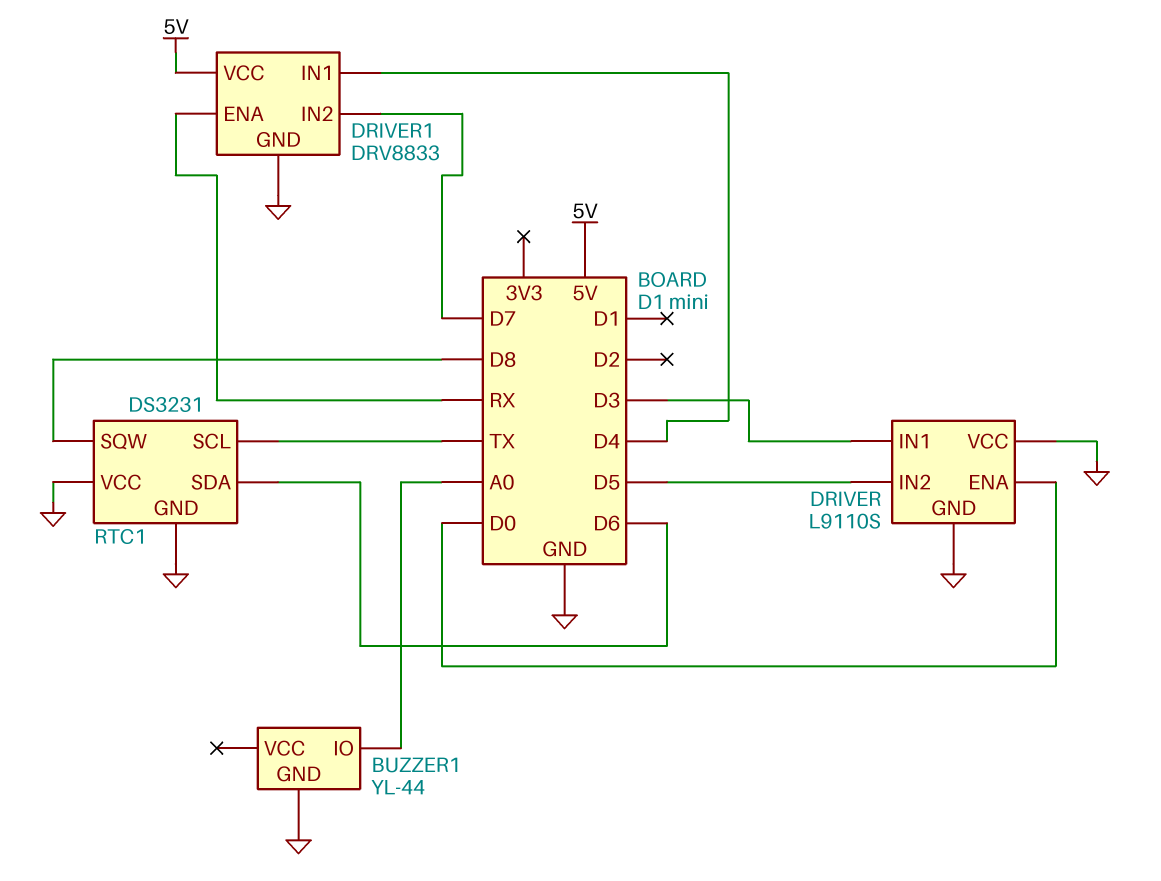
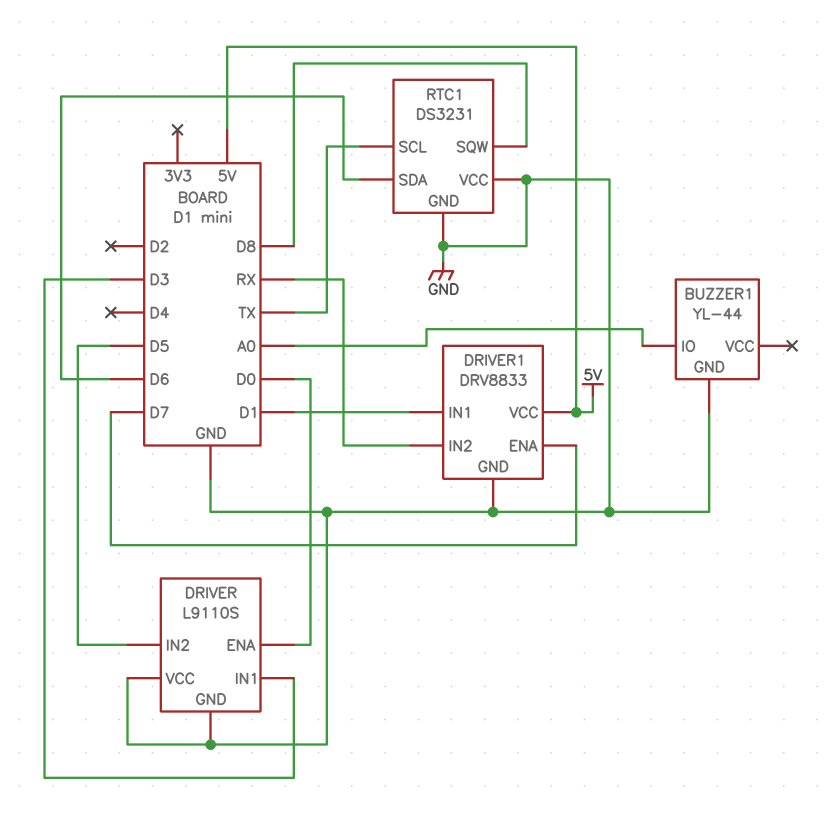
DRIVER1 pin ENA: RX -> D7
DRIVER1 pin IN1: D4 -> D1
DRIVER1 pin IN2: D7 -> RX

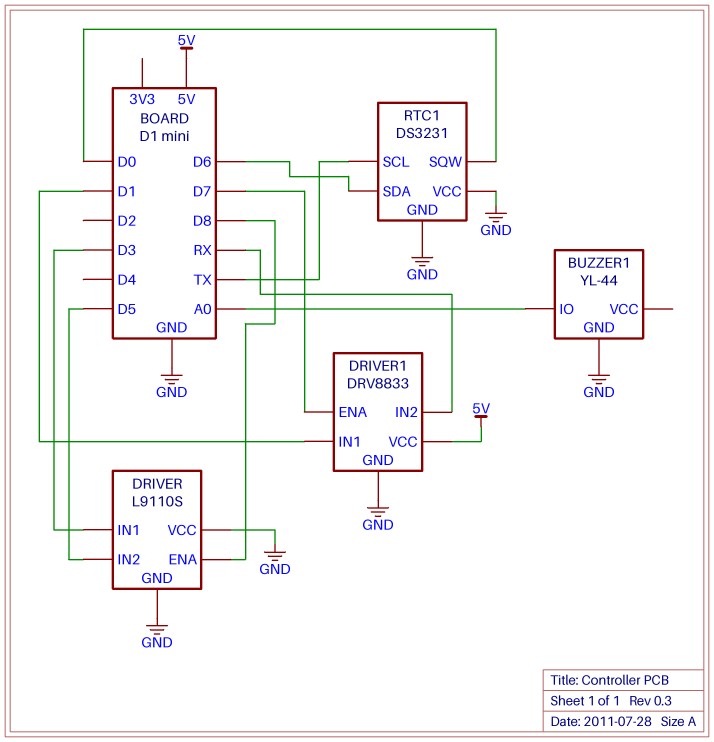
DRIVER pin ENA: D0 -> D8
RTC1 pin SQW: D8 -> D0

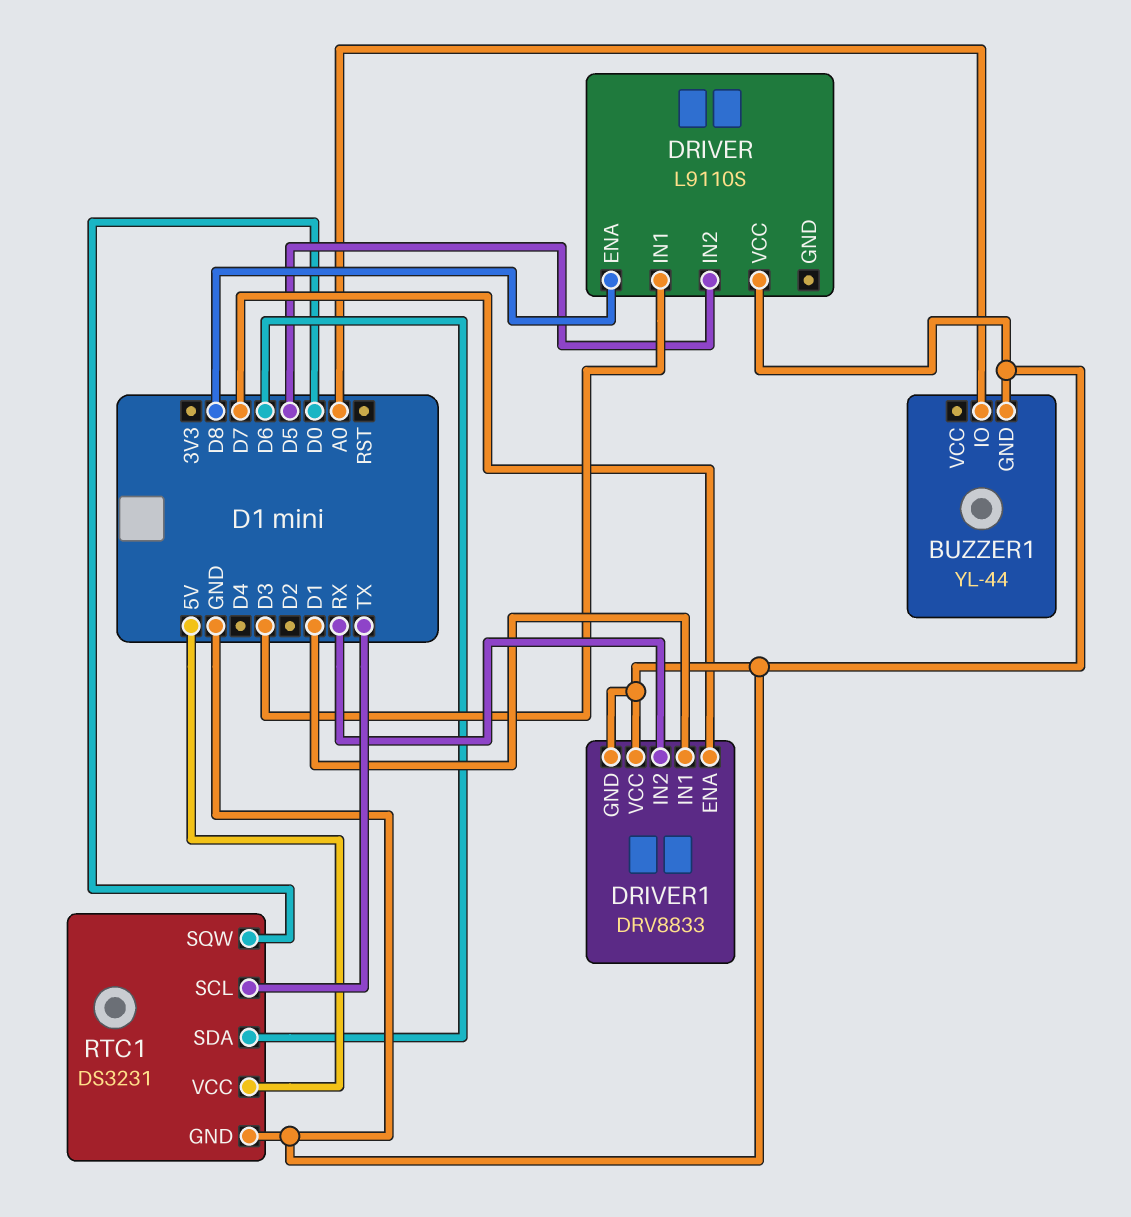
DRIVER pin GND: GND -> none
DRIVER1 pin VCC: 5V -> GND
RTC1 pin VCC: GND -> 5V

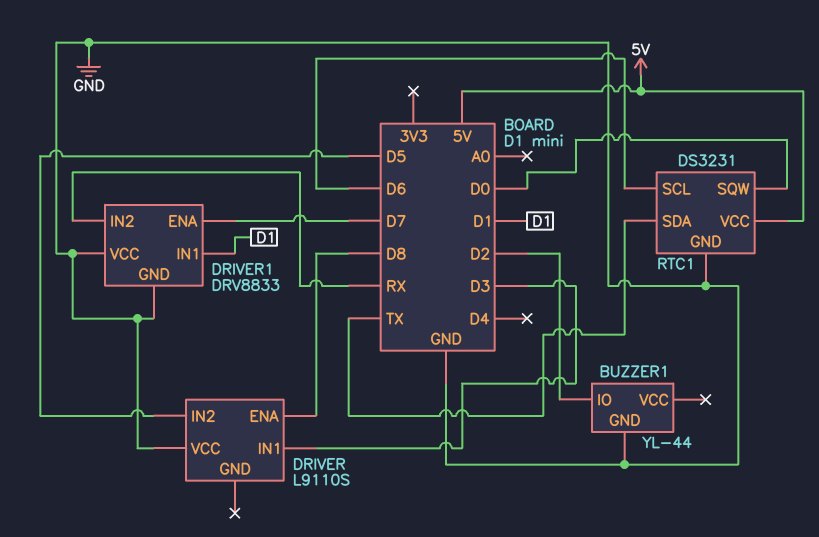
BUZZER1 pin IO: A0 -> D2
RTC1 pin SCL: TX -> D6
RTC1 pin SDA: D6 -> TX

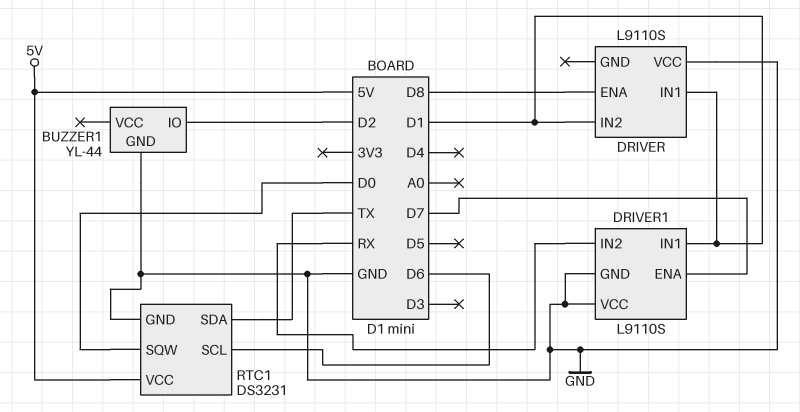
DRIVER pin IN1: D3 -> D1
DRIVER pin IN2: D5 -> D1
DRIVER1: DRV8833 -> L9110S

